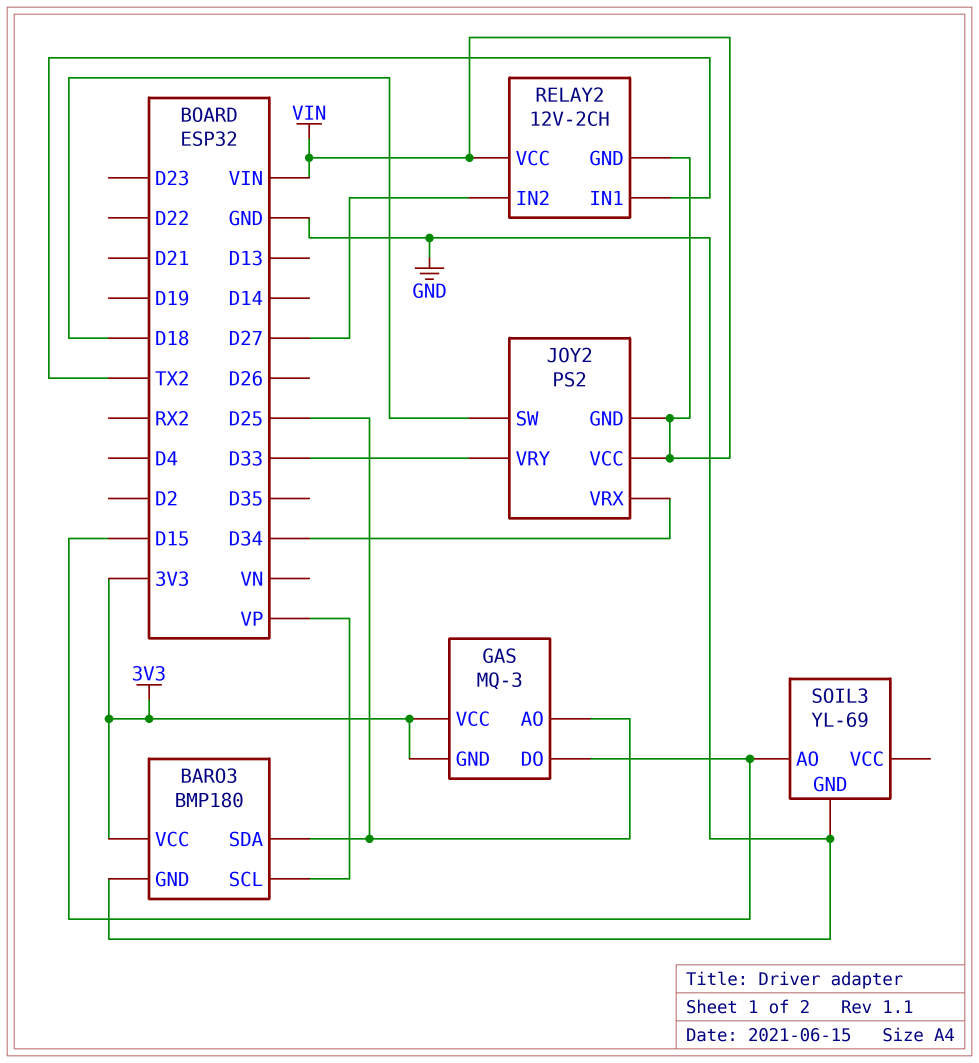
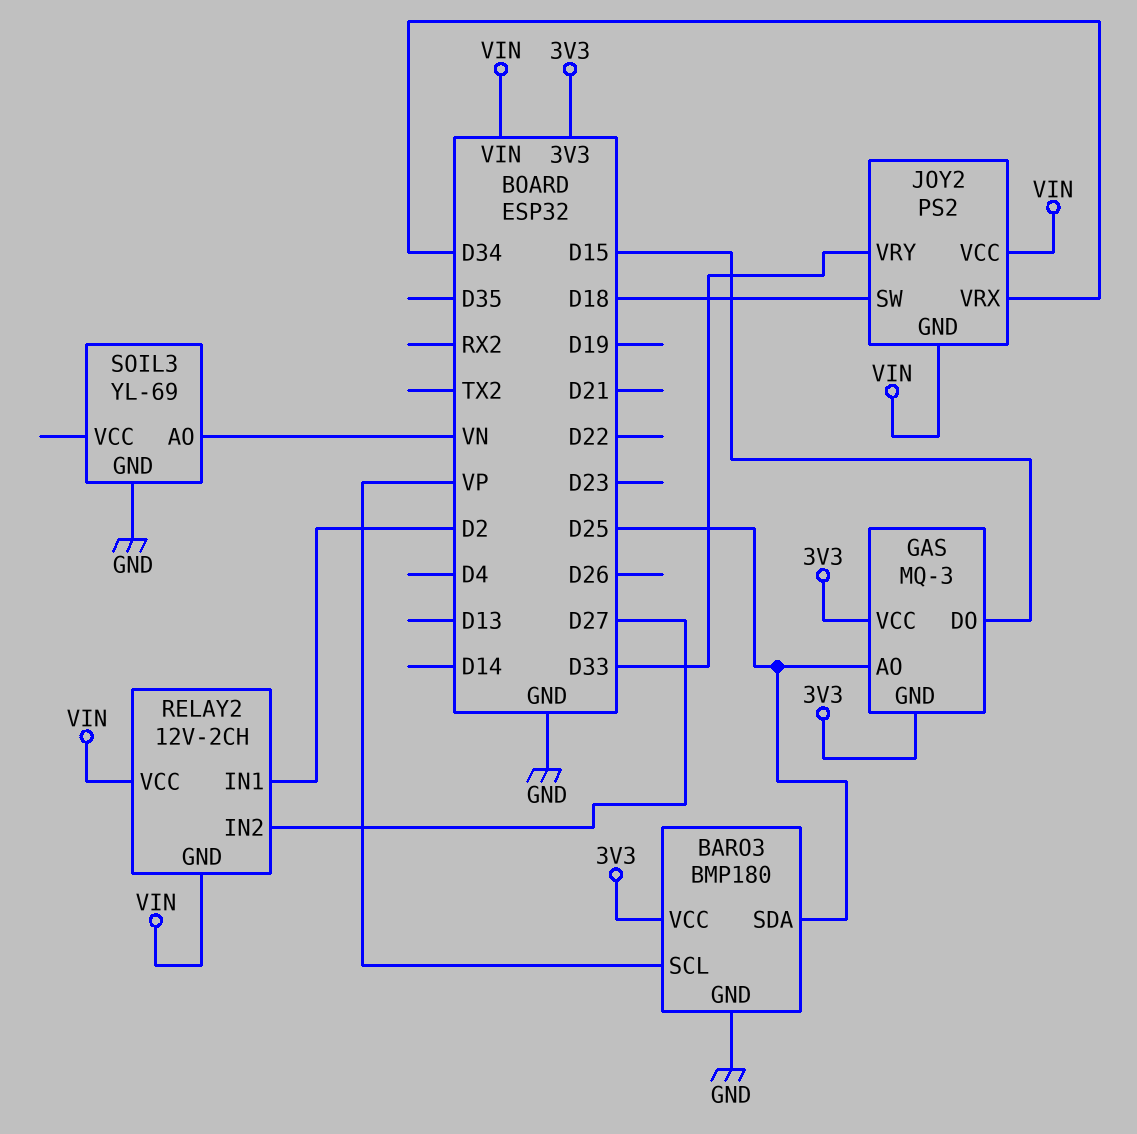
RELAY2 pin IN1: TX2 -> D2
SOIL3 pin AO: D15 -> VN

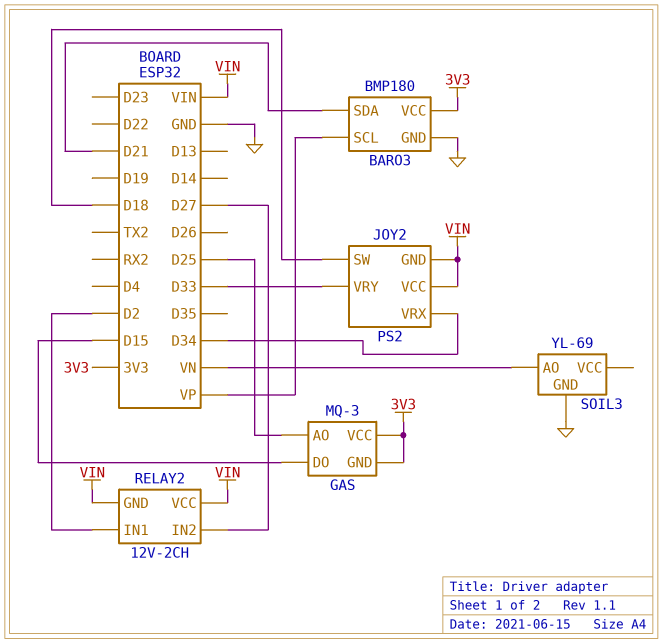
BARO3 pin SDA: D25 -> D21

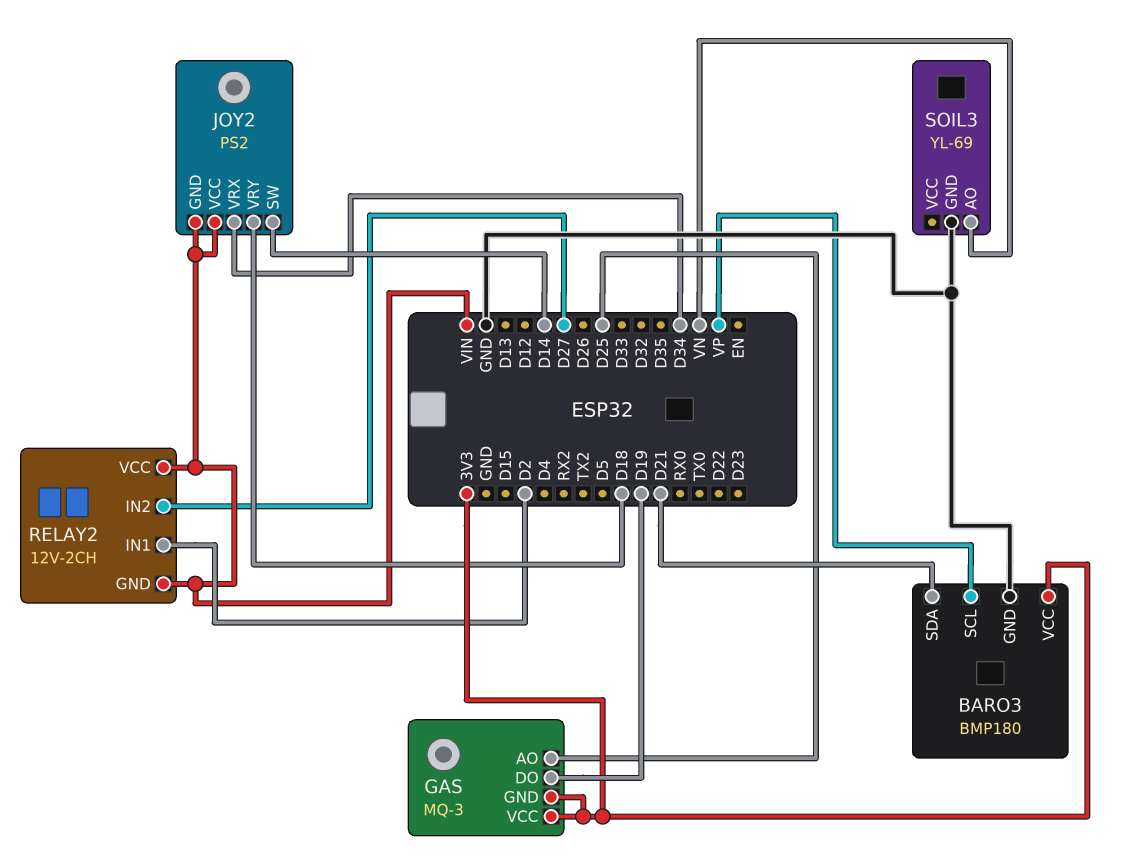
GAS pin DO: D15 -> D19
JOY2 pin SW: D18 -> D14
JOY2 pin VRY: D33 -> D18

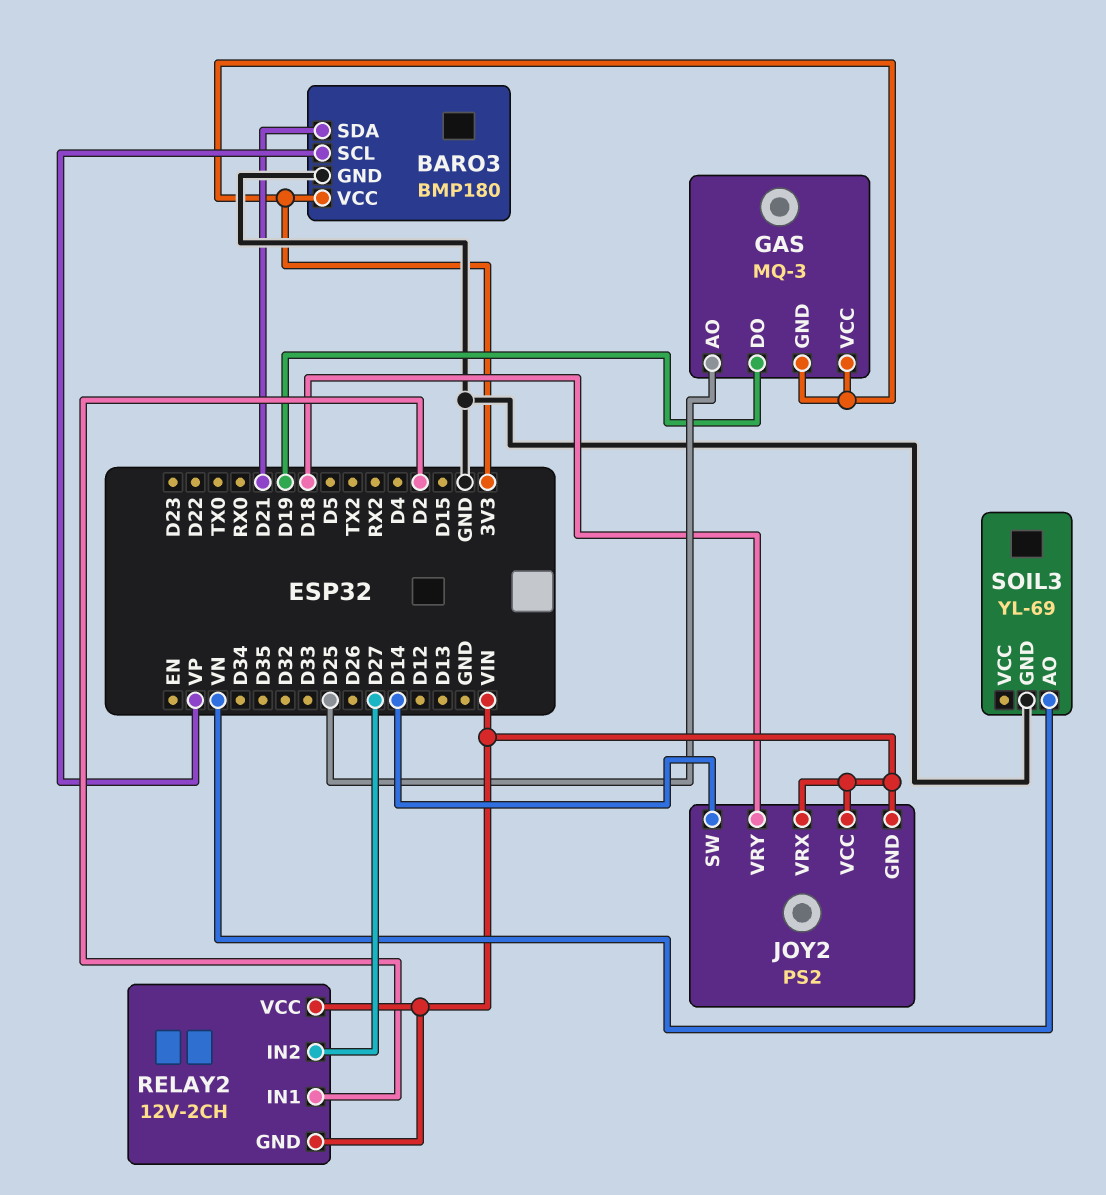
JOY2 pin VRX: D34 -> VIN

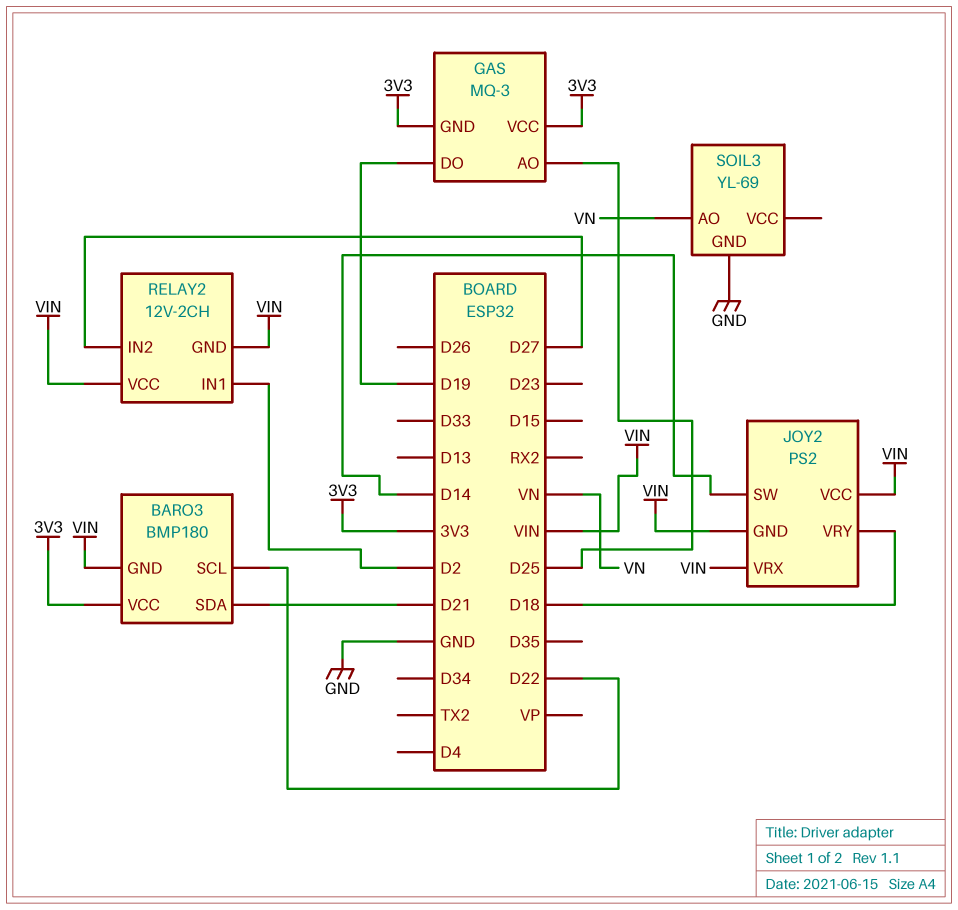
BARO3 pin GND: GND -> VIN
BARO3 pin SCL: VP -> D22

